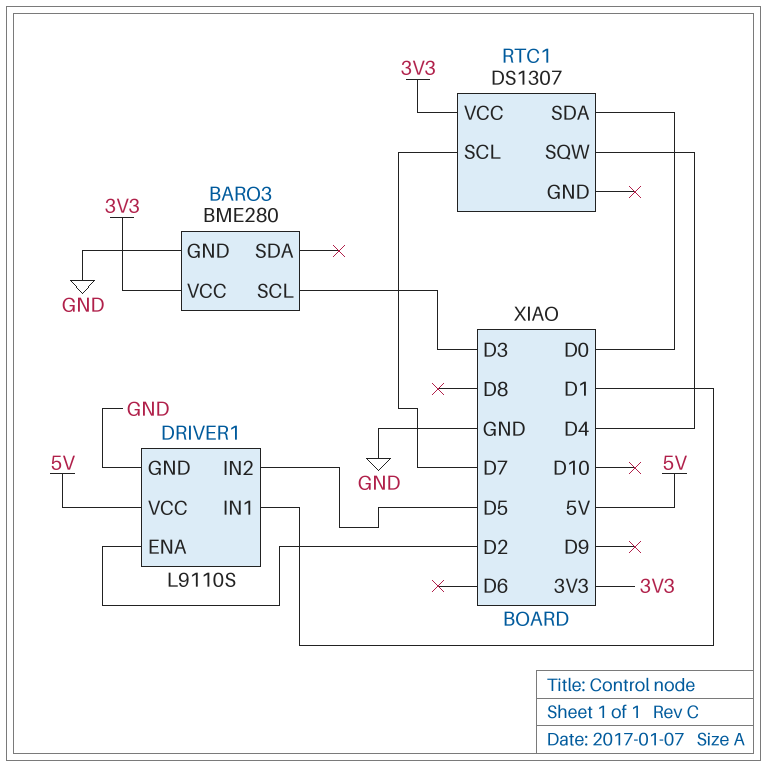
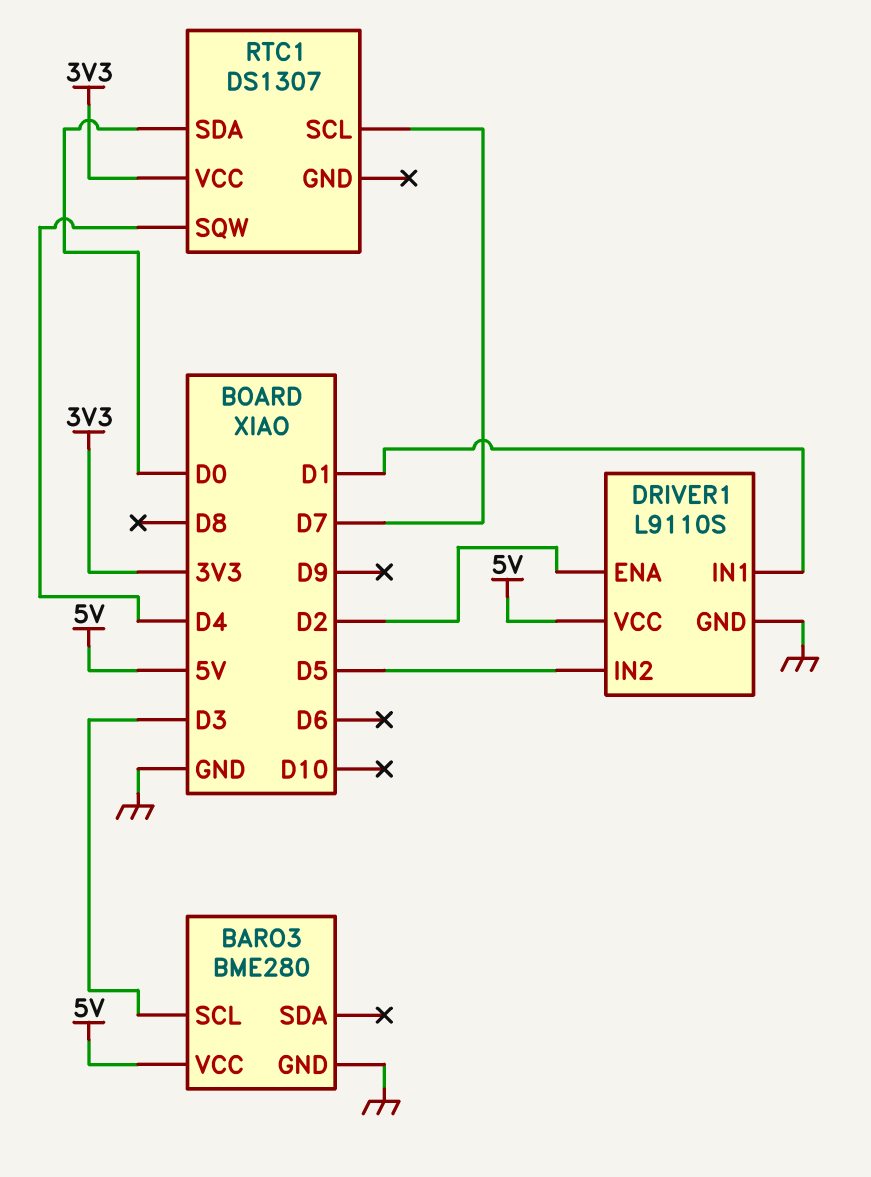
BARO3 pin VCC: 3V3 -> 5V

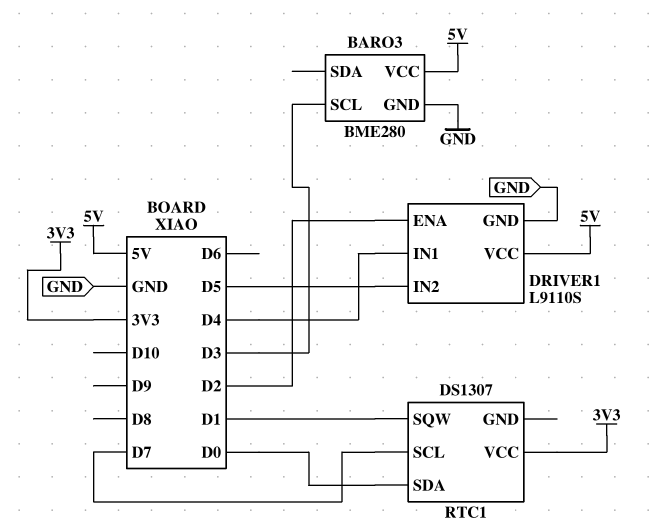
DRIVER1 pin IN1: D1 -> D4
RTC1 pin SQW: D4 -> D1

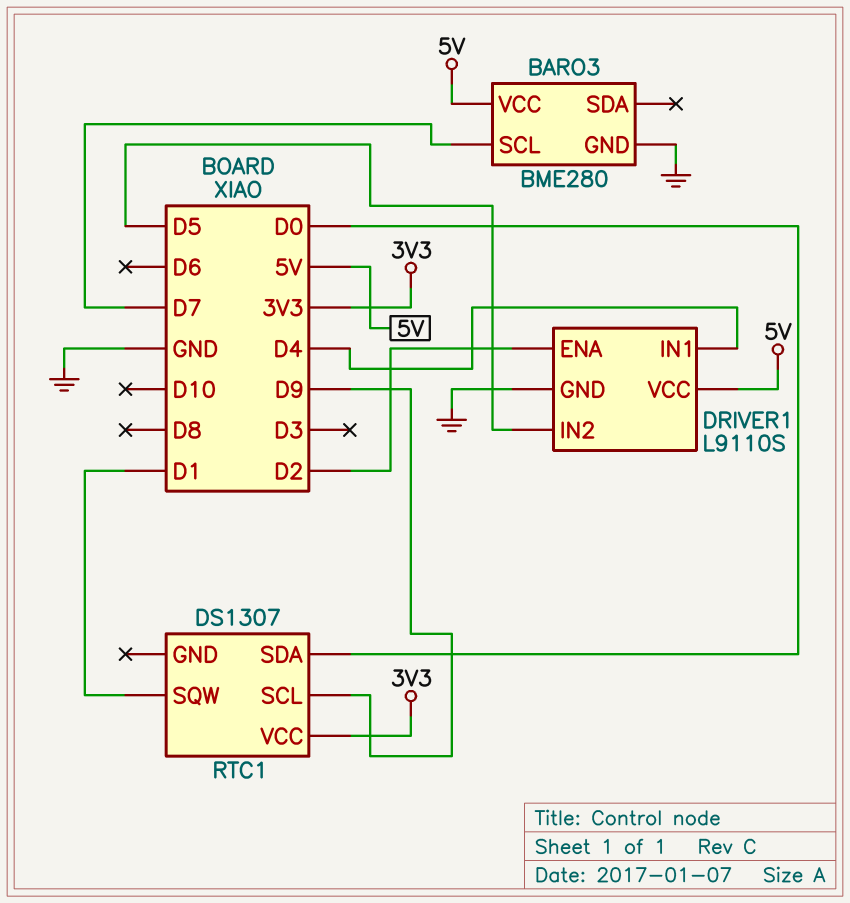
BARO3 pin SCL: D3 -> D7
RTC1 pin SCL: D7 -> D9

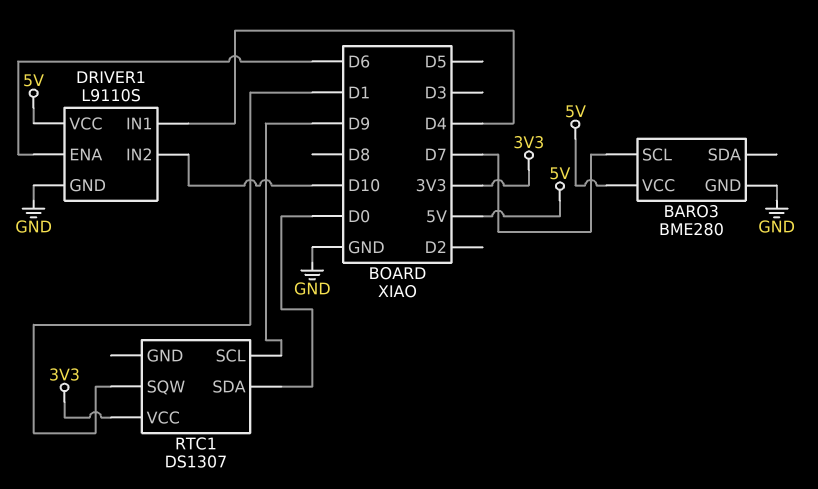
DRIVER1 pin ENA: D2 -> D6
DRIVER1 pin IN2: D5 -> D10

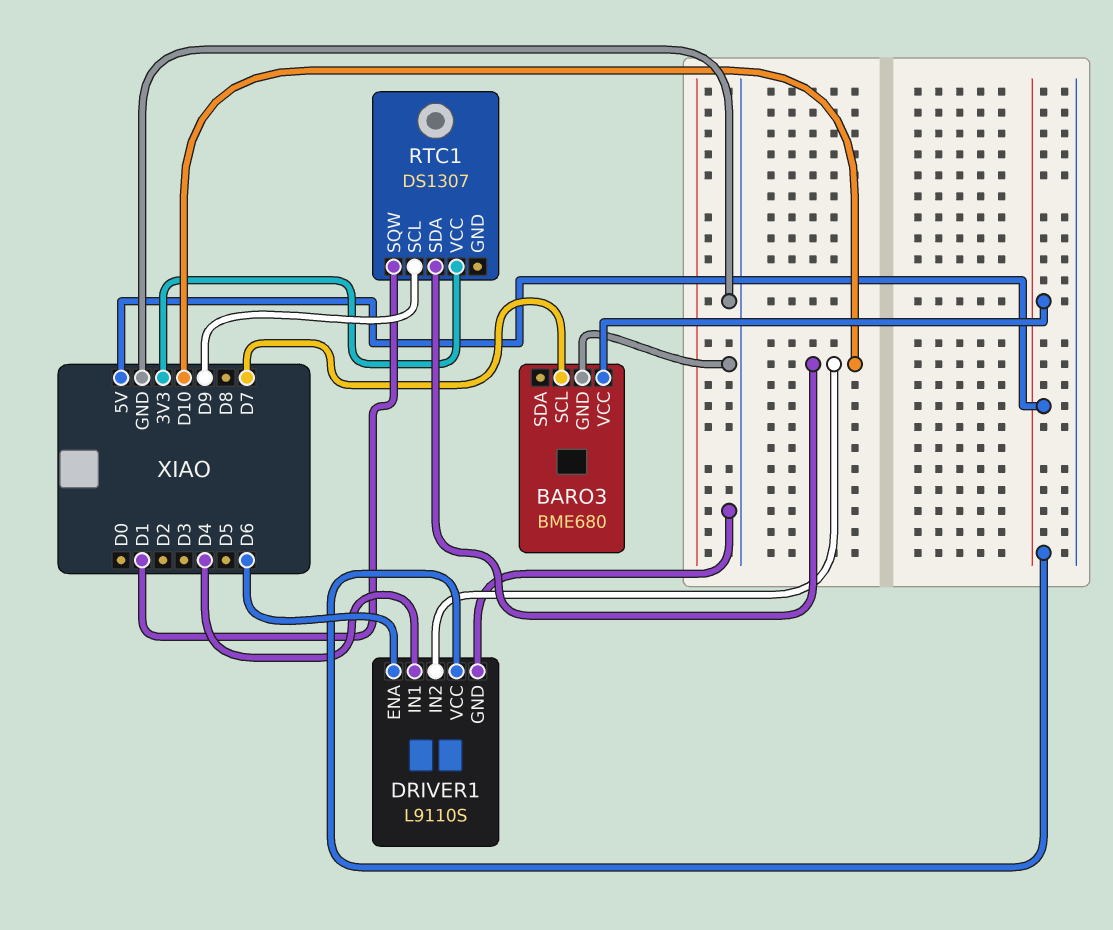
BARO3: BME280 -> BME680
RTC1 pin SDA: D0 -> D10

